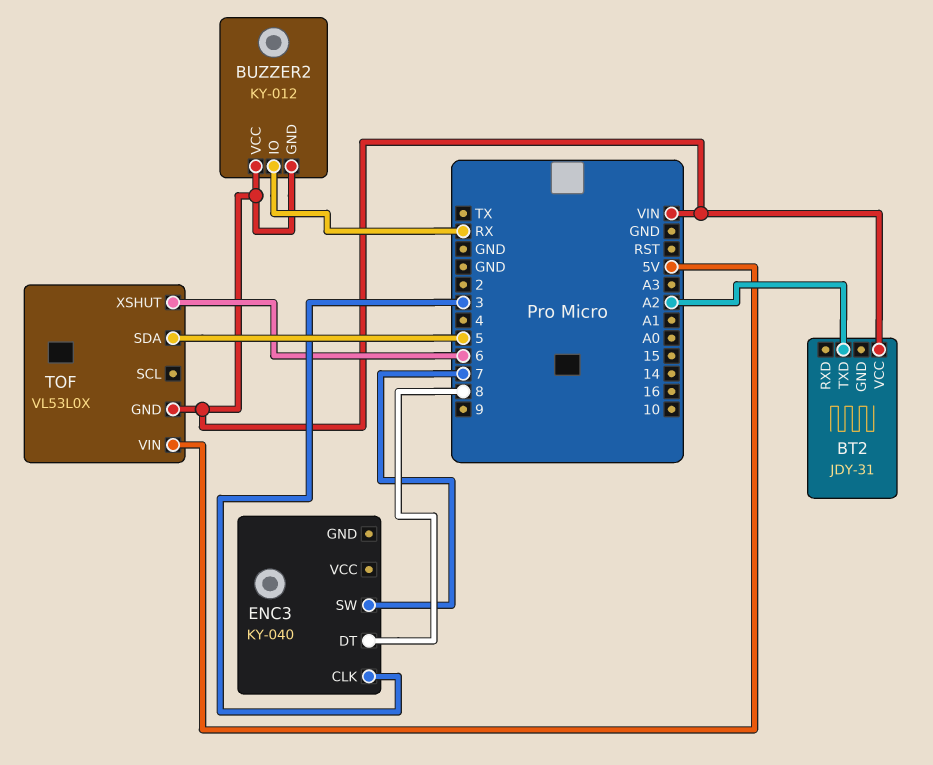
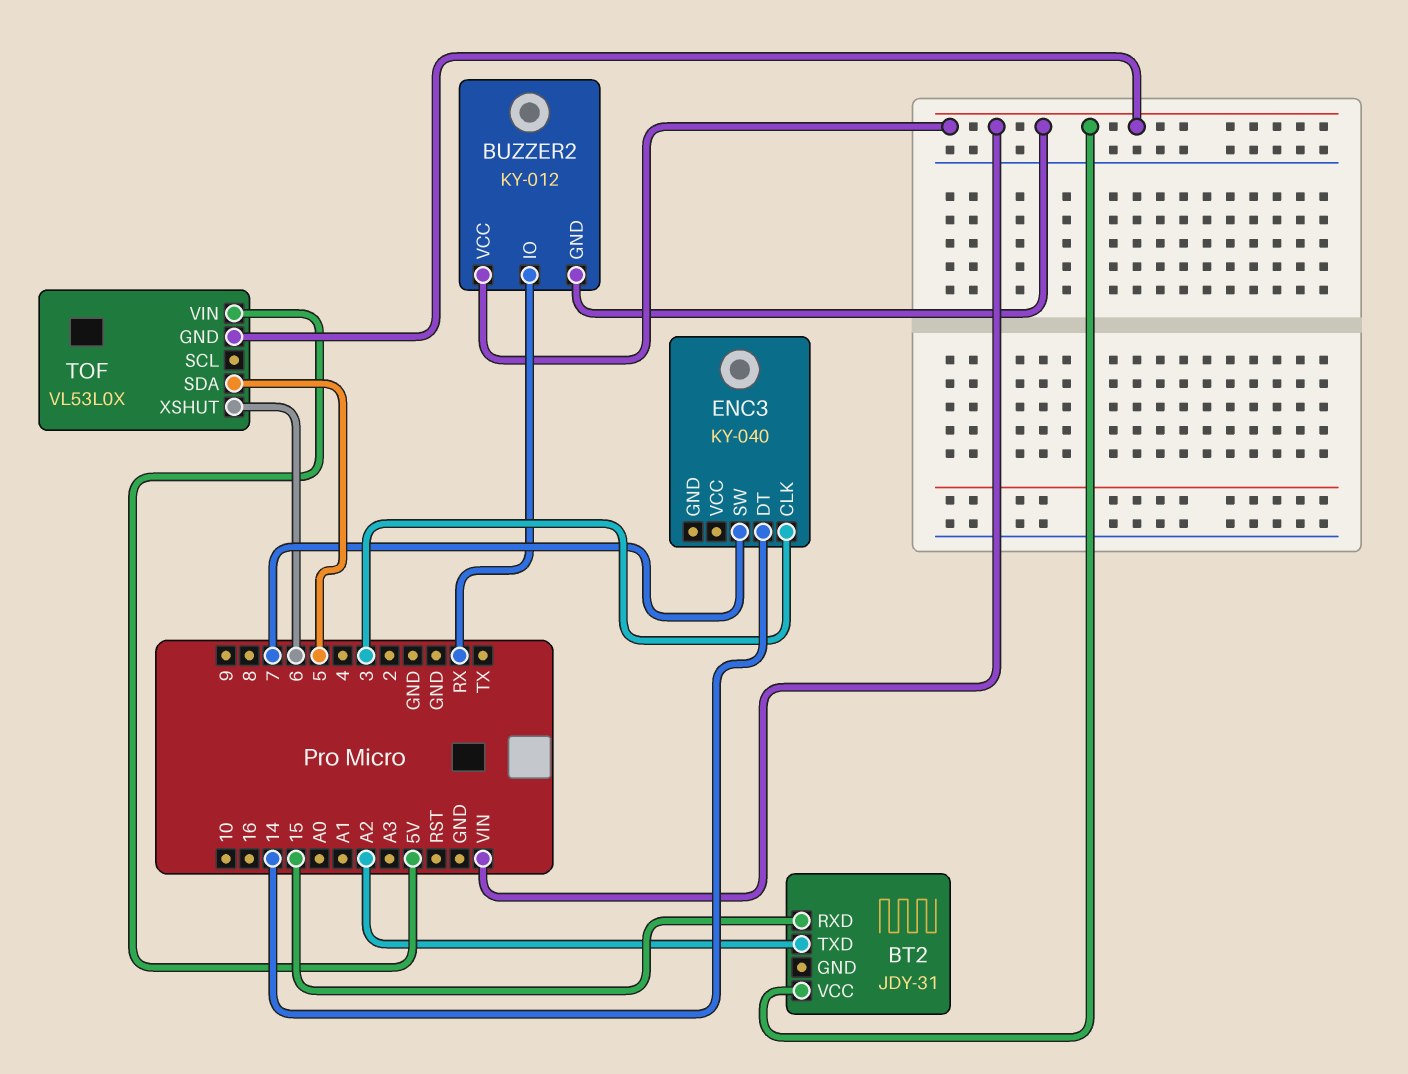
BT2 pin RXD: none -> 15
ENC3 pin DT: 8 -> 14

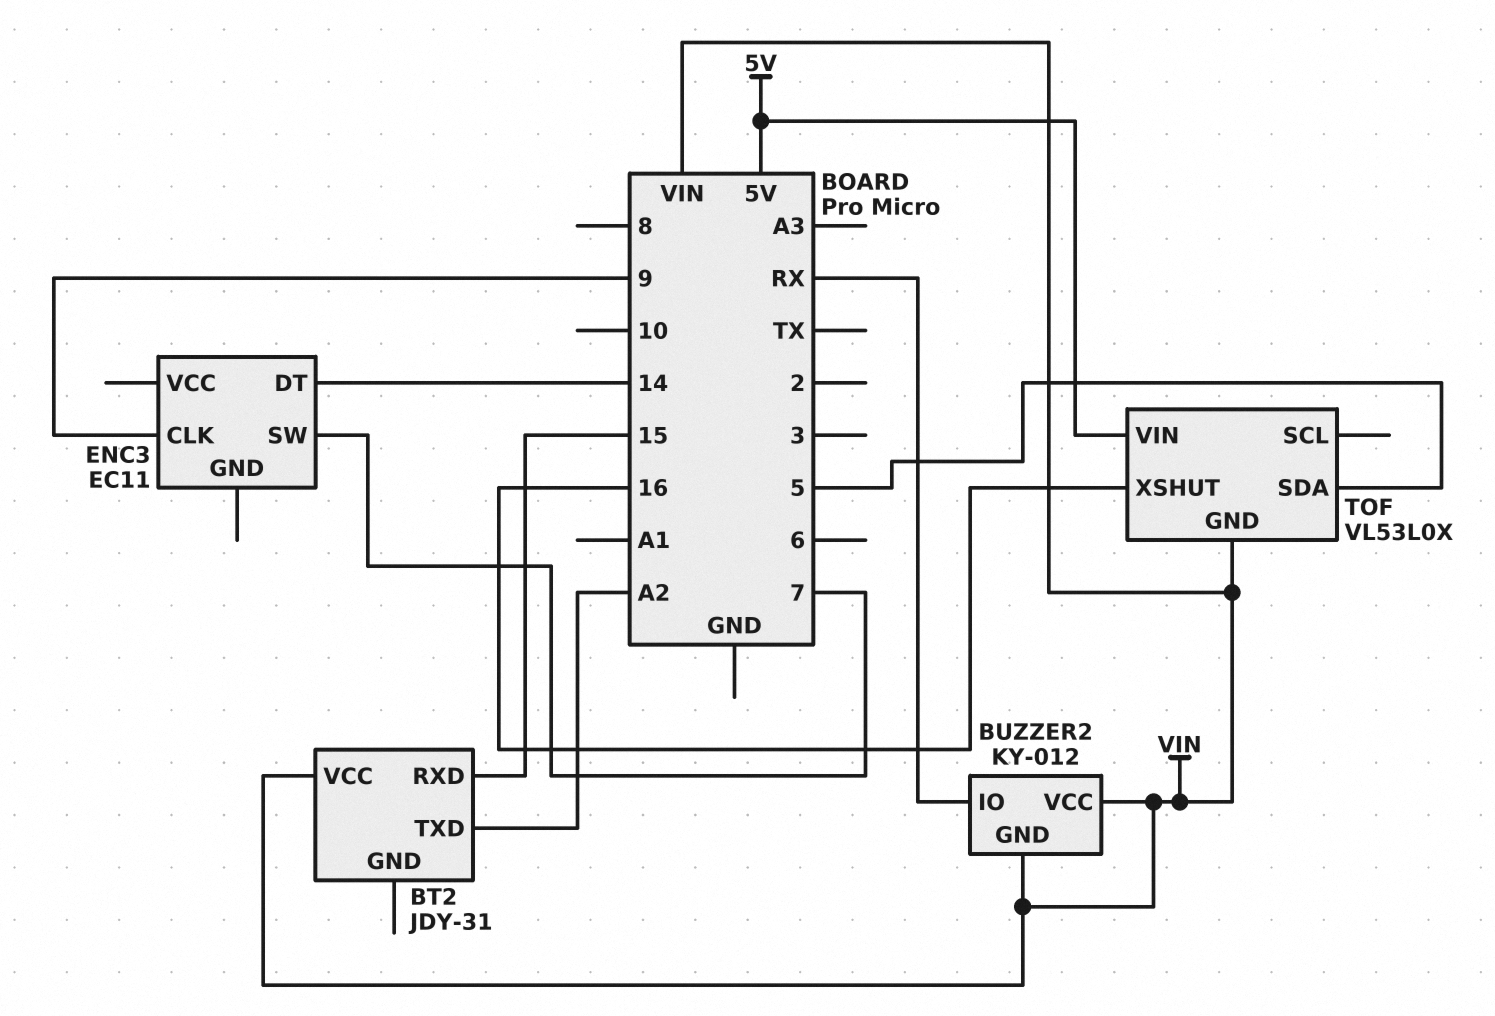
ENC3: KY-040 -> EC11
ENC3 pin CLK: 3 -> 9
TOF pin XSHUT: 6 -> 16

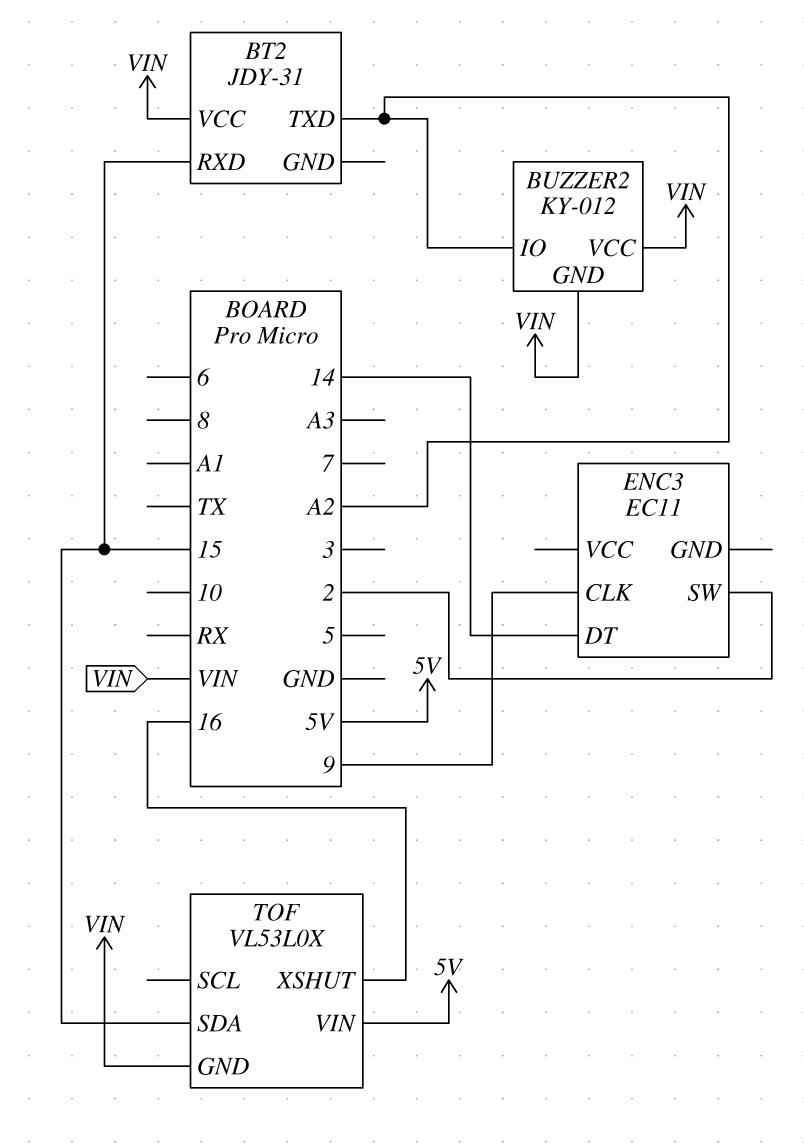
BUZZER2 pin IO: RX -> A2
ENC3 pin SW: 7 -> 2
TOF pin SDA: 5 -> 15

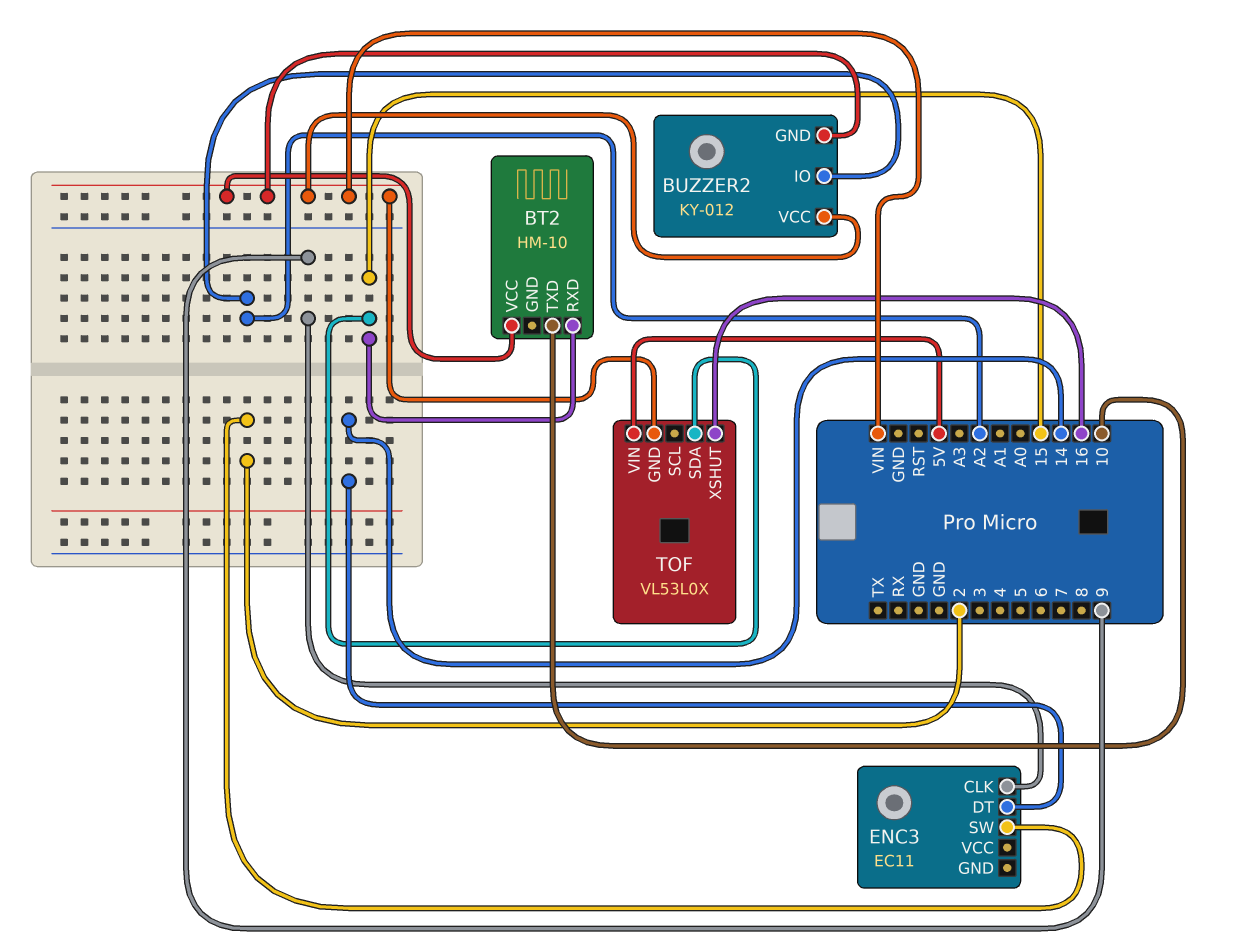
BT2: JDY-31 -> HM-10
BT2 pin TXD: A2 -> 10

